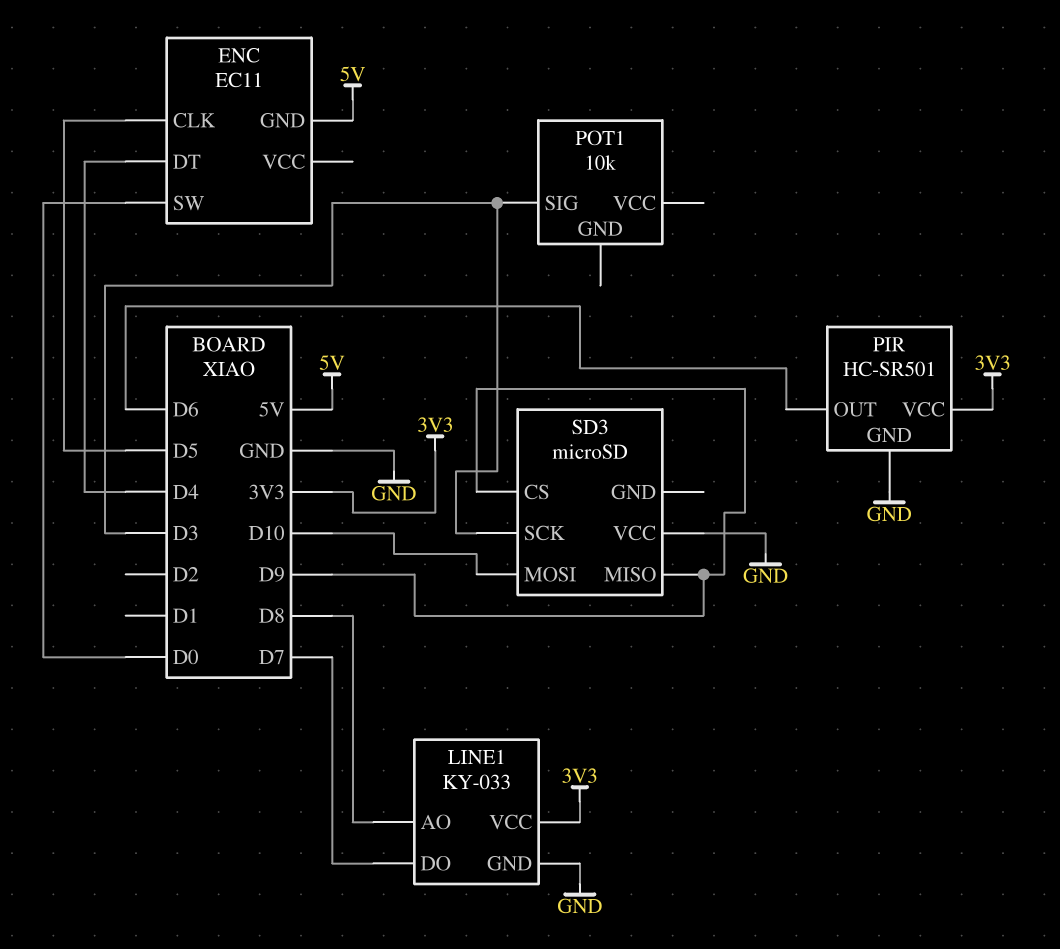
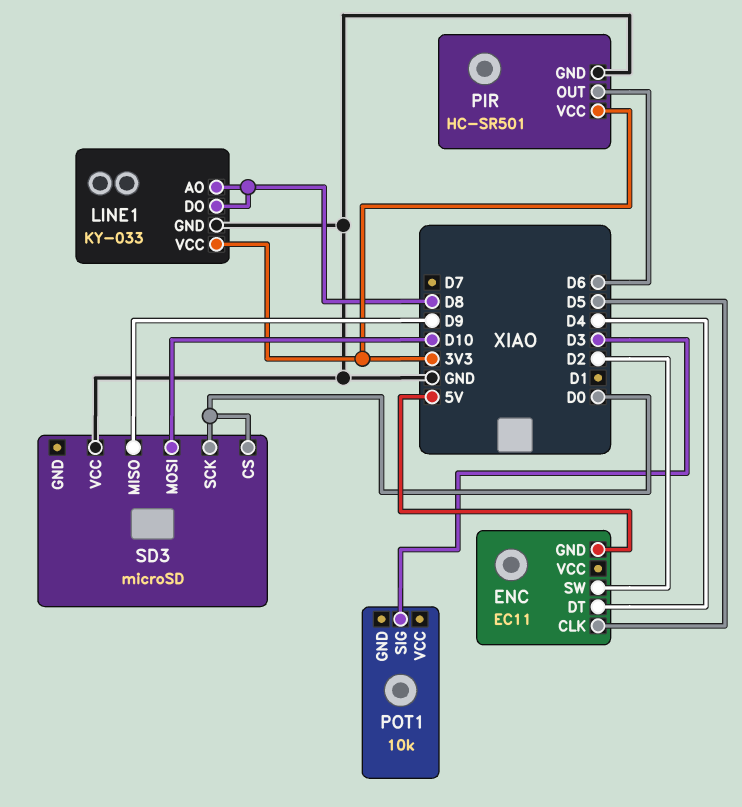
ENC pin SW: D0 -> D2
LINE1 pin DO: D7 -> D8
SD3 pin CS: D9 -> D0
SD3 pin SCK: D3 -> D0

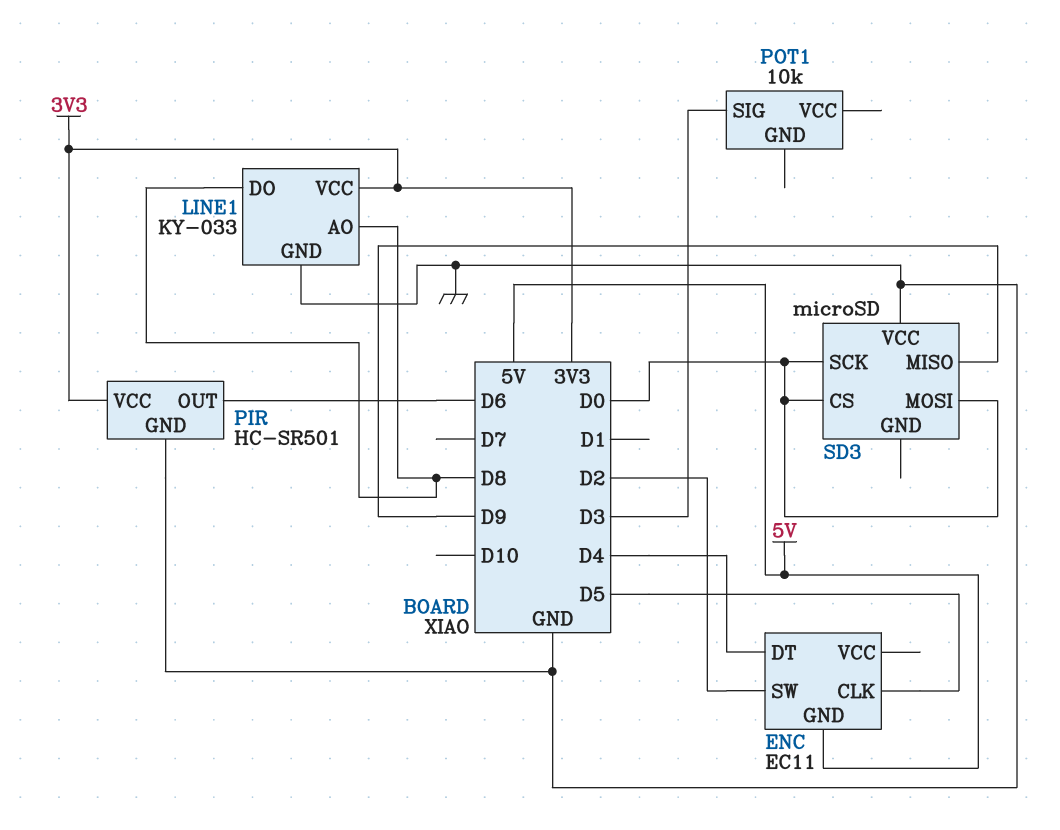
SD3 pin MOSI: D10 -> D0

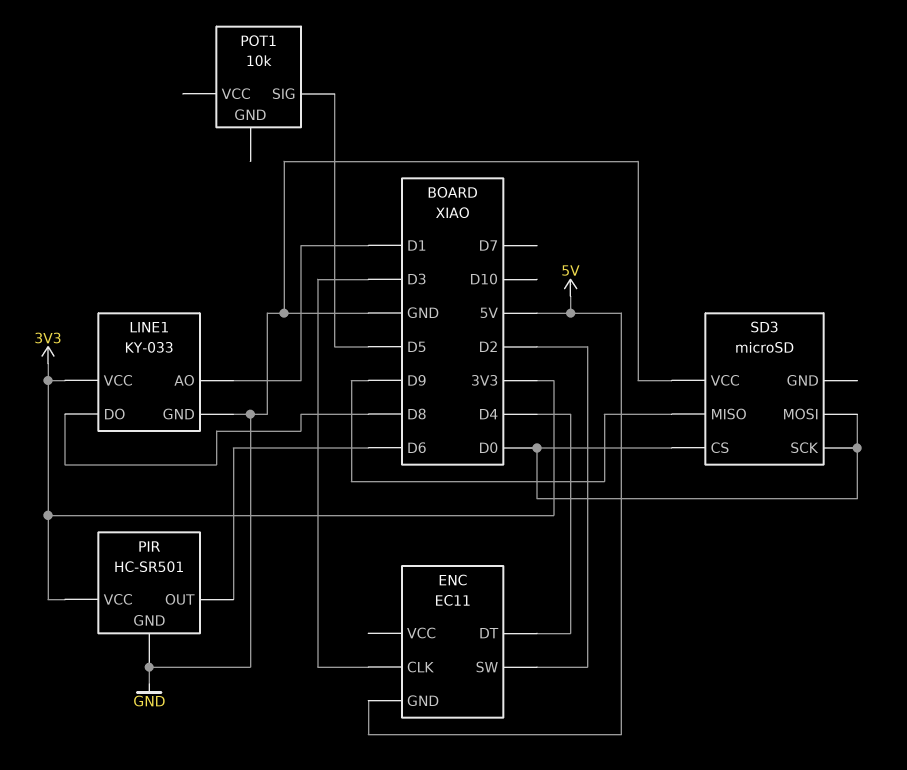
ENC pin CLK: D5 -> D3
LINE1 pin AO: D8 -> D1
POT1 pin SIG: D3 -> D5

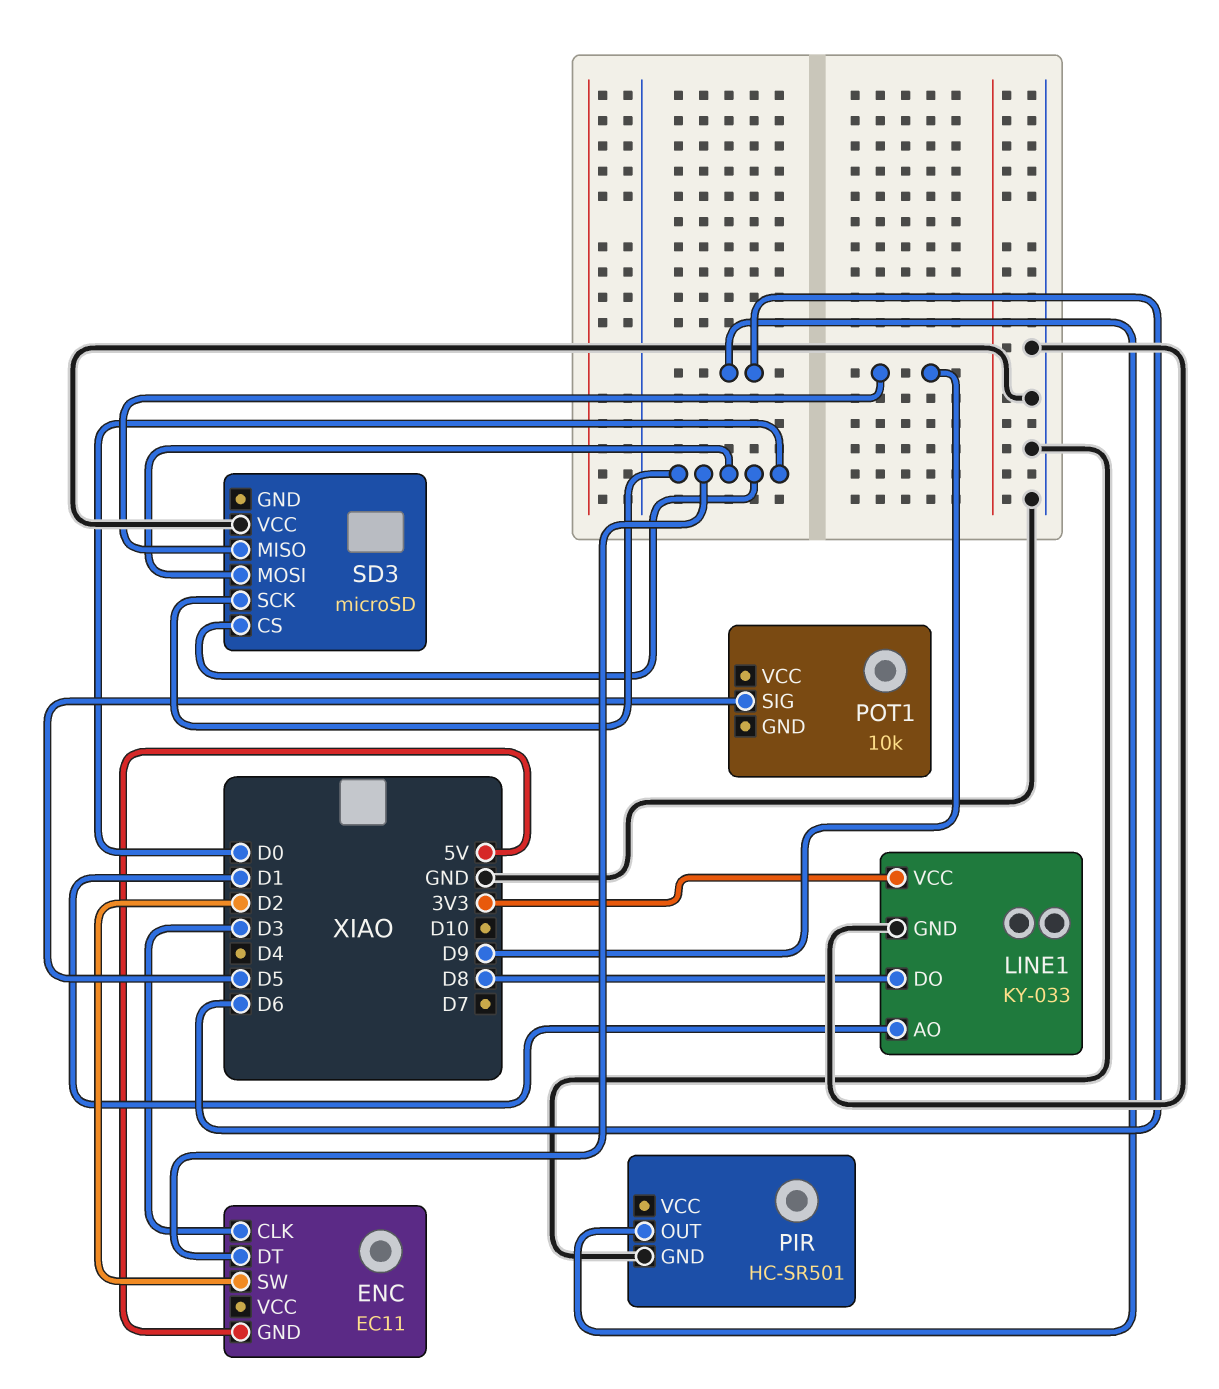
ENC pin DT: D4 -> D0
PIR pin VCC: 3V3 -> none

